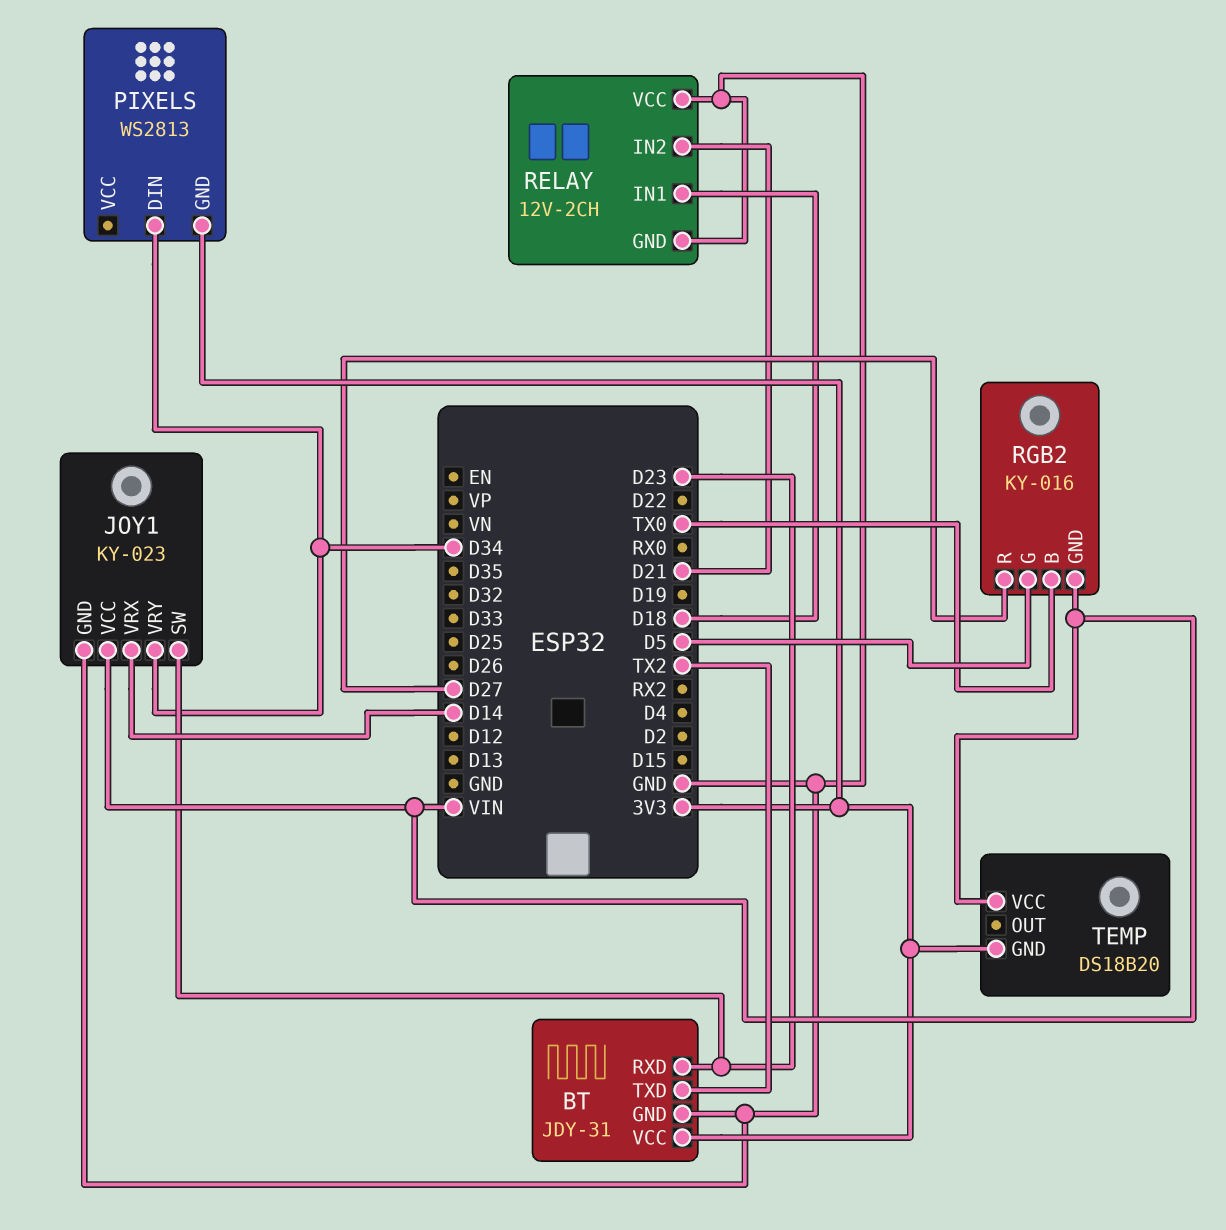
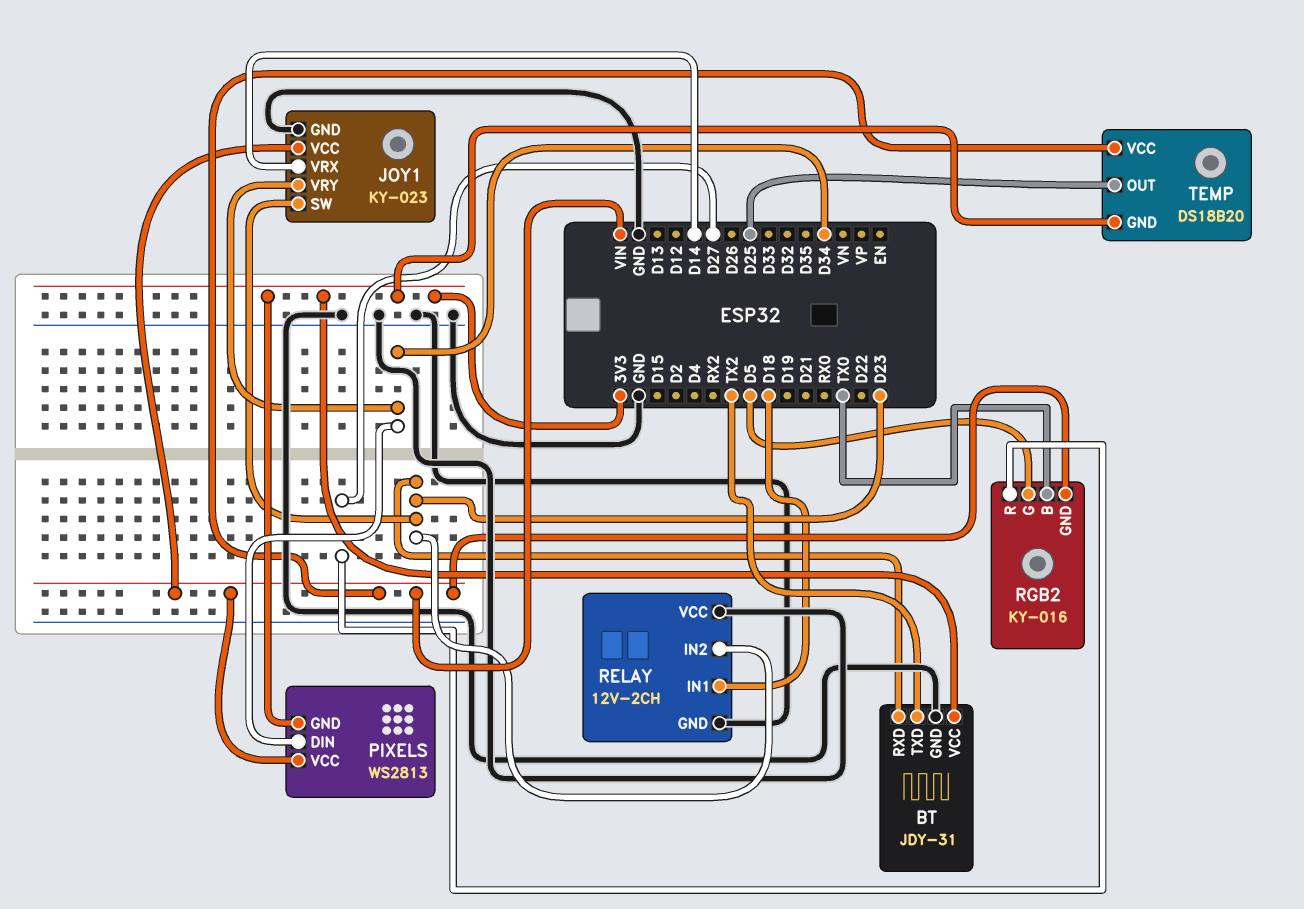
PIXELS pin VCC: none -> VIN
RELAY pin IN2: D21 -> D23
TEMP pin OUT: none -> D25

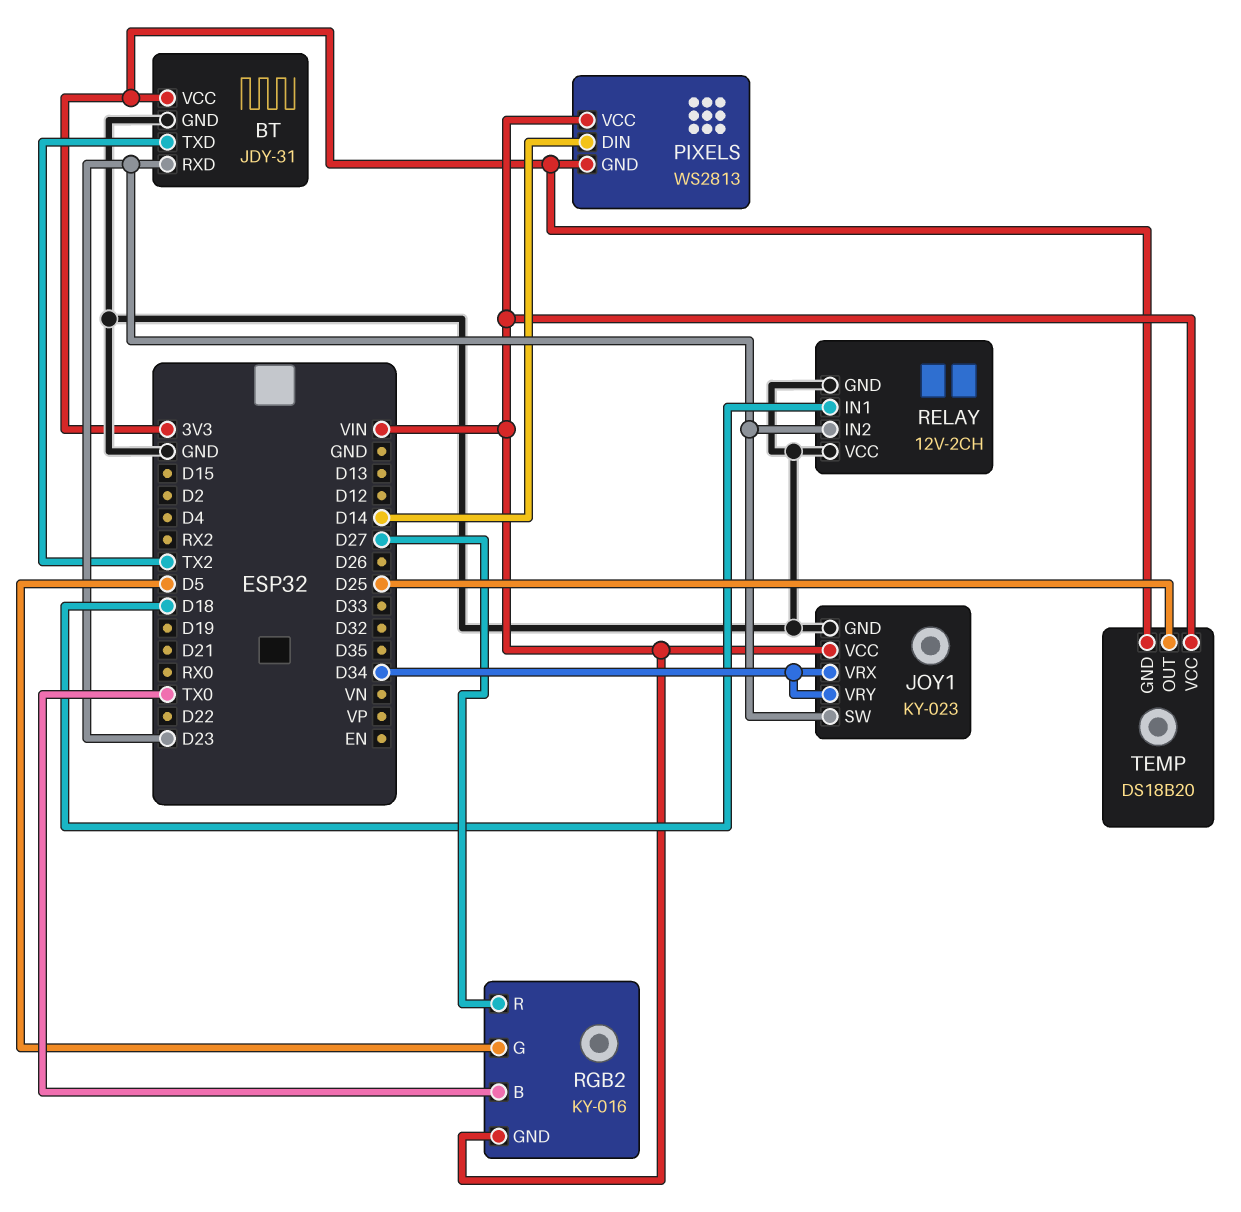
JOY1 pin VRX: D14 -> D34
PIXELS pin DIN: D34 -> D14

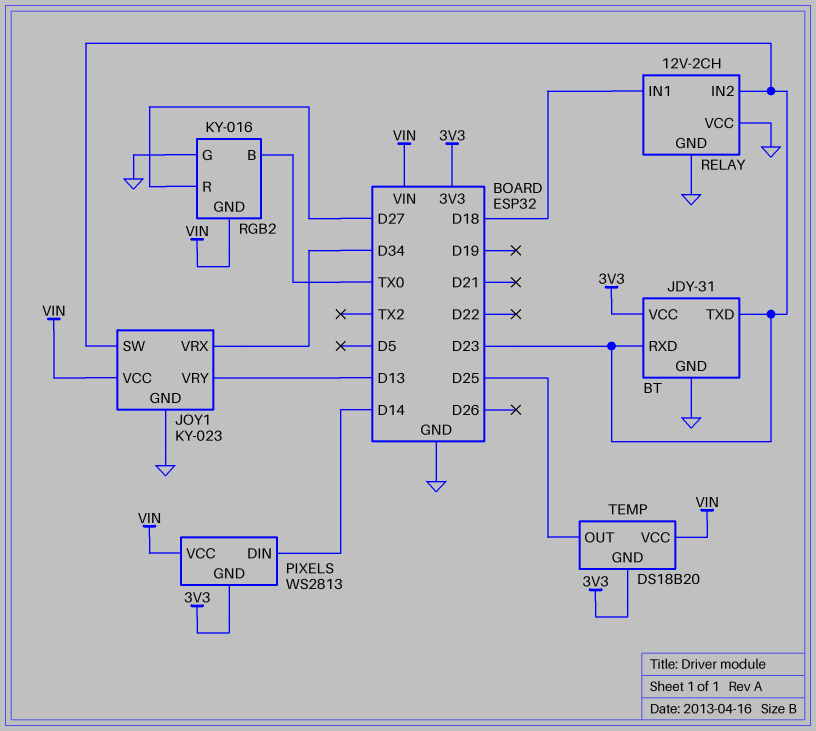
BT pin TXD: TX2 -> D23
JOY1 pin VRY: D34 -> D13
RGB2 pin G: D5 -> GND

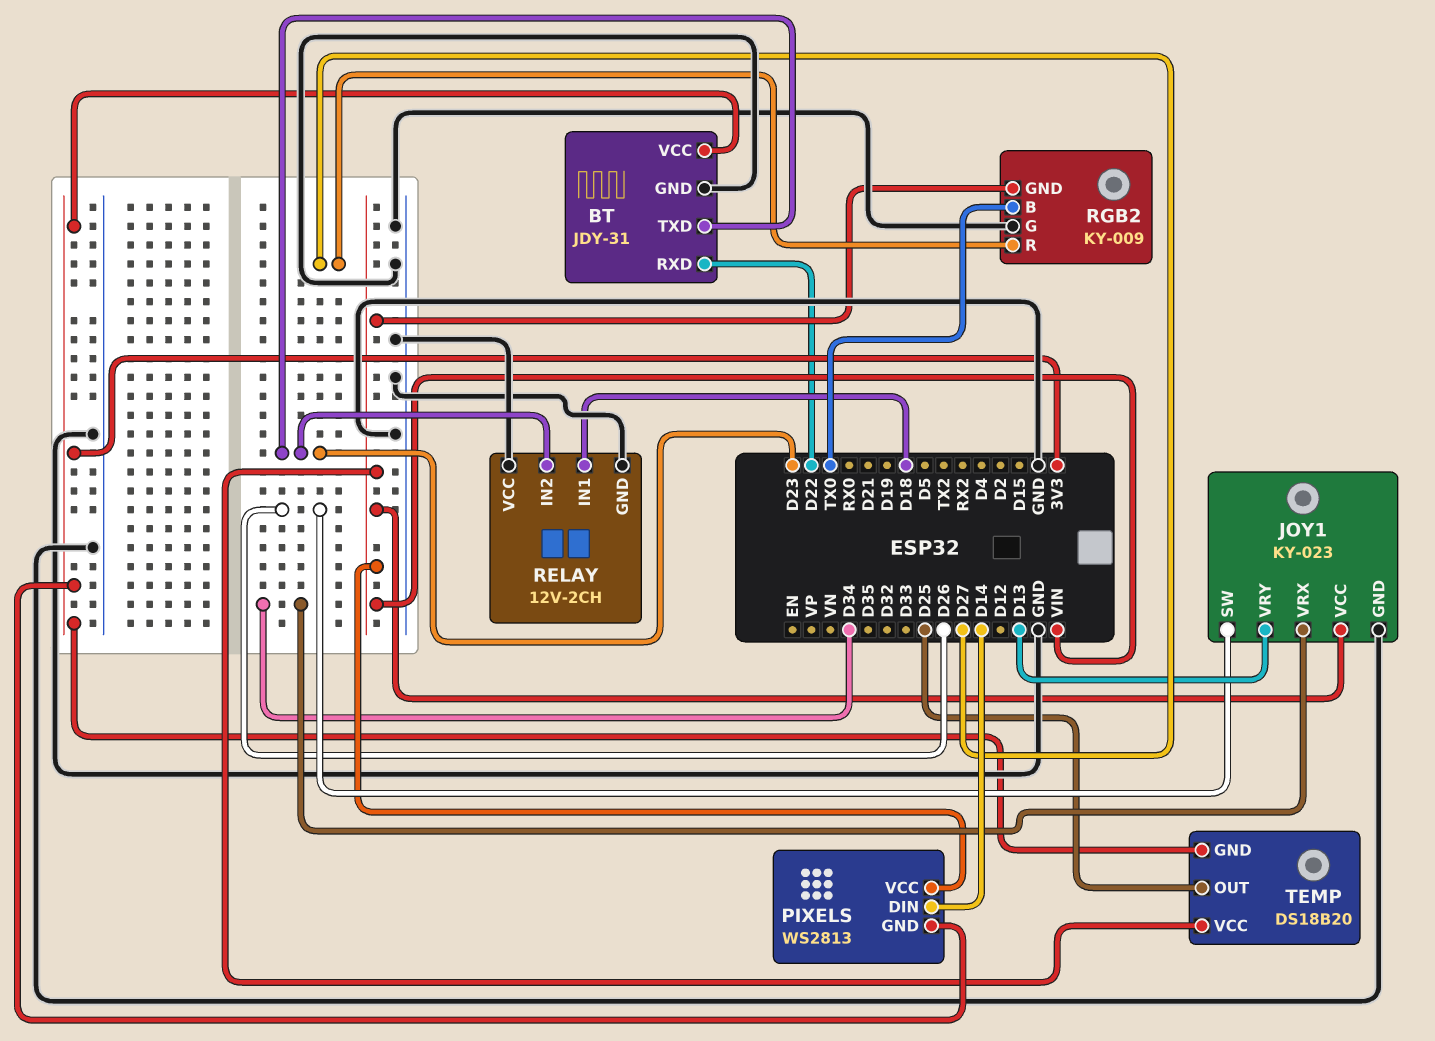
BT pin RXD: D23 -> D22
JOY1 pin SW: D23 -> D26
RGB2: KY-016 -> KY-009

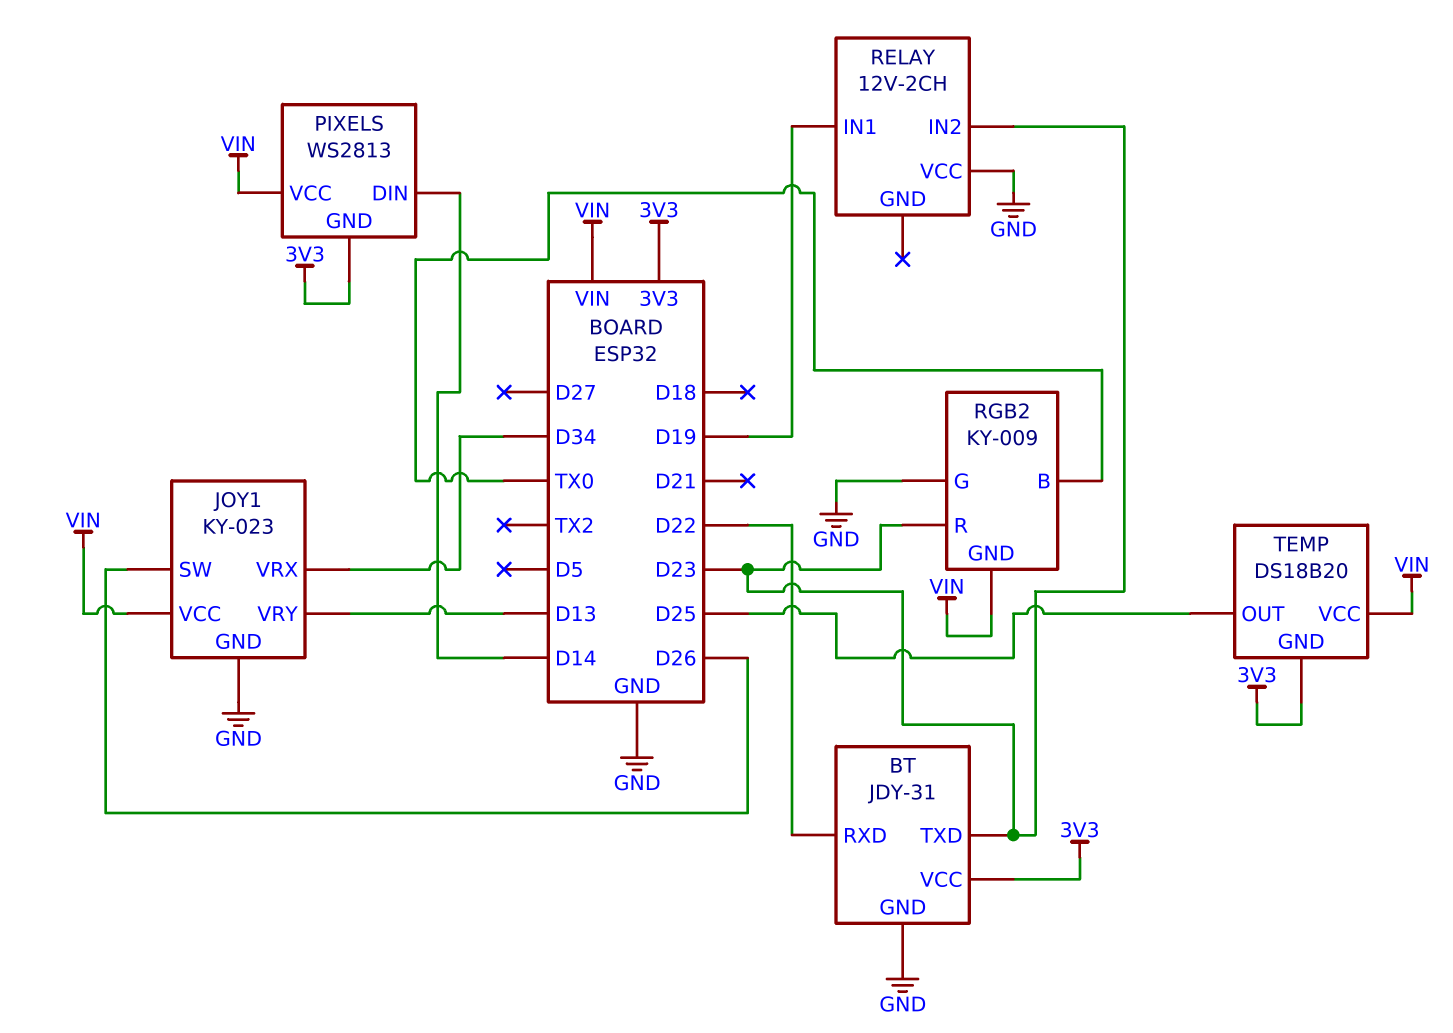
RELAY pin GND: GND -> none
RELAY pin IN1: D18 -> D19
RGB2 pin R: D27 -> D23

